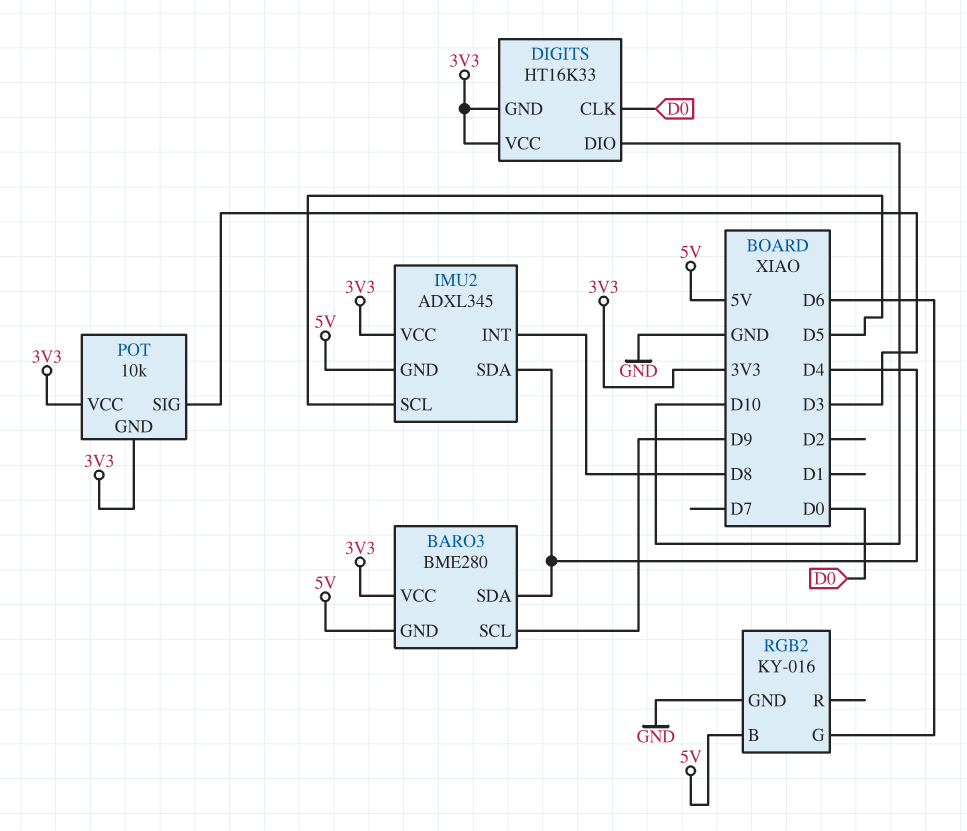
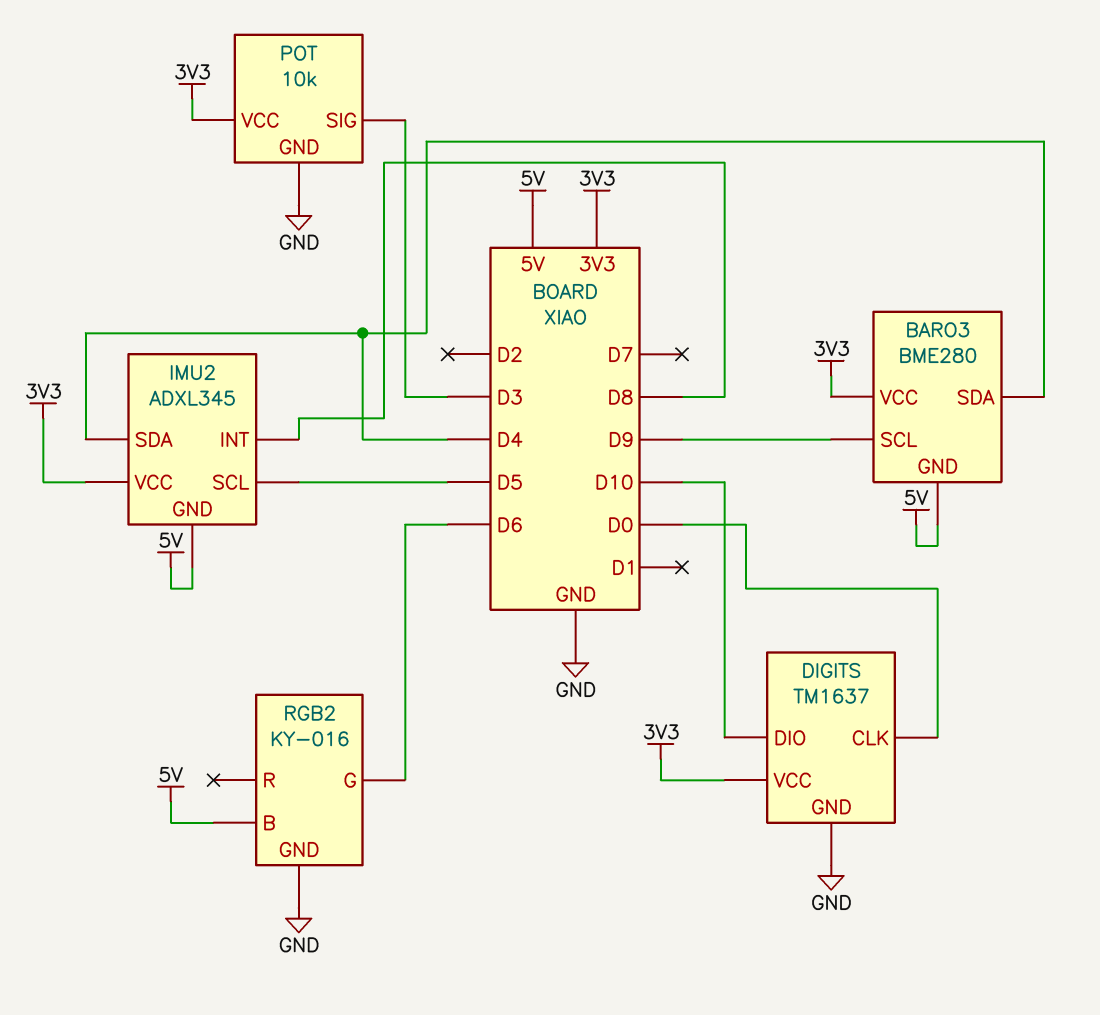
DIGITS: HT16K33 -> TM1637
DIGITS pin GND: 3V3 -> GND
POT pin GND: 3V3 -> GND

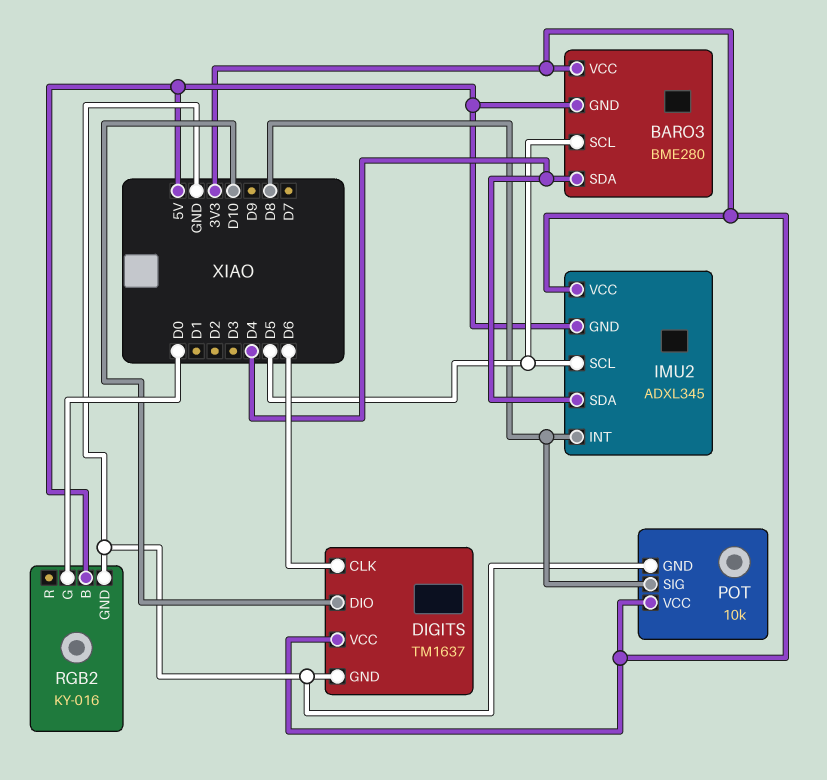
BARO3 pin SCL: D9 -> D5
DIGITS pin CLK: D0 -> D6
POT pin SIG: D3 -> D8
RGB2 pin G: D6 -> D0

